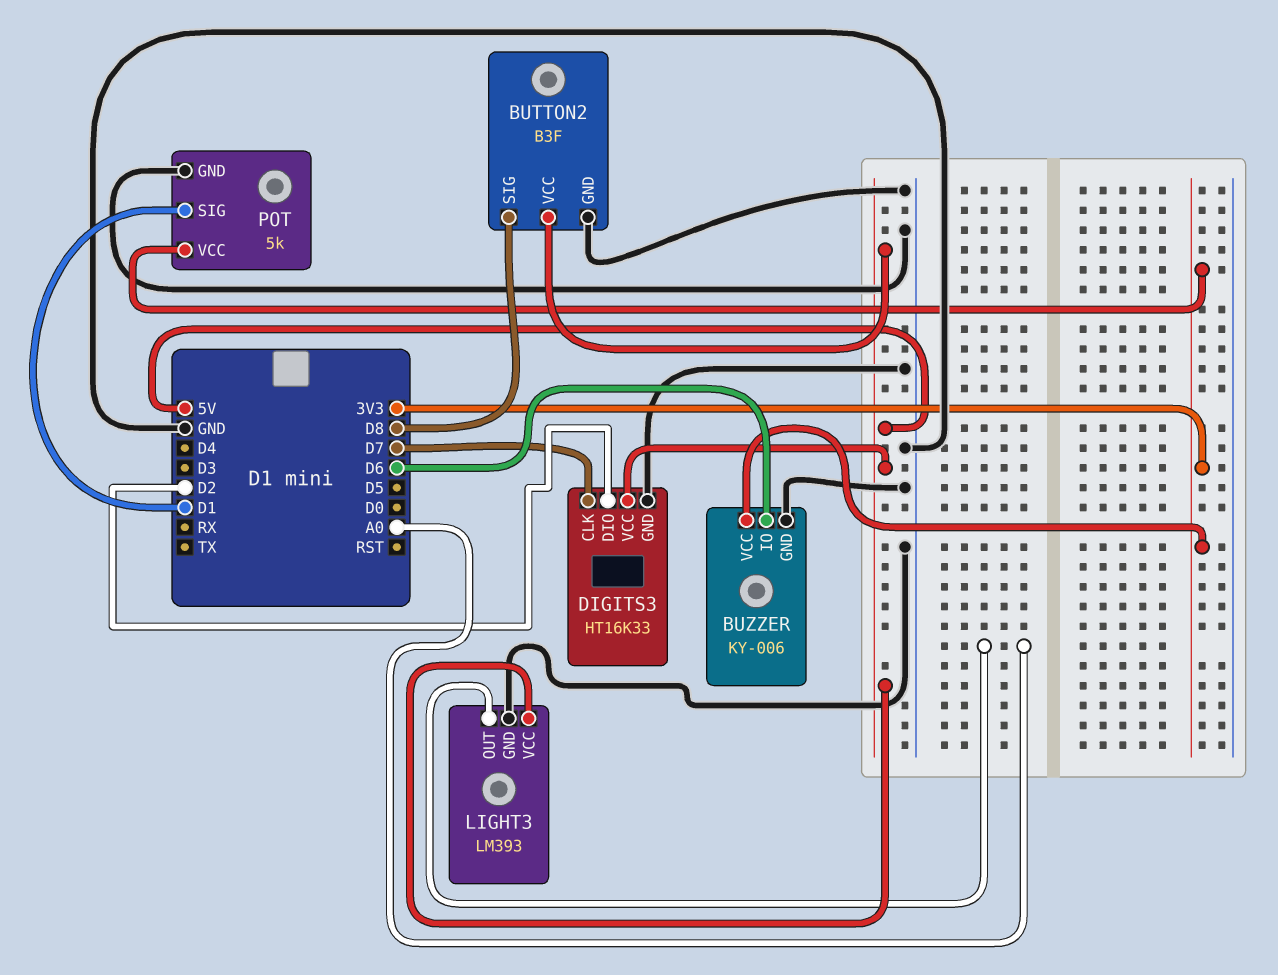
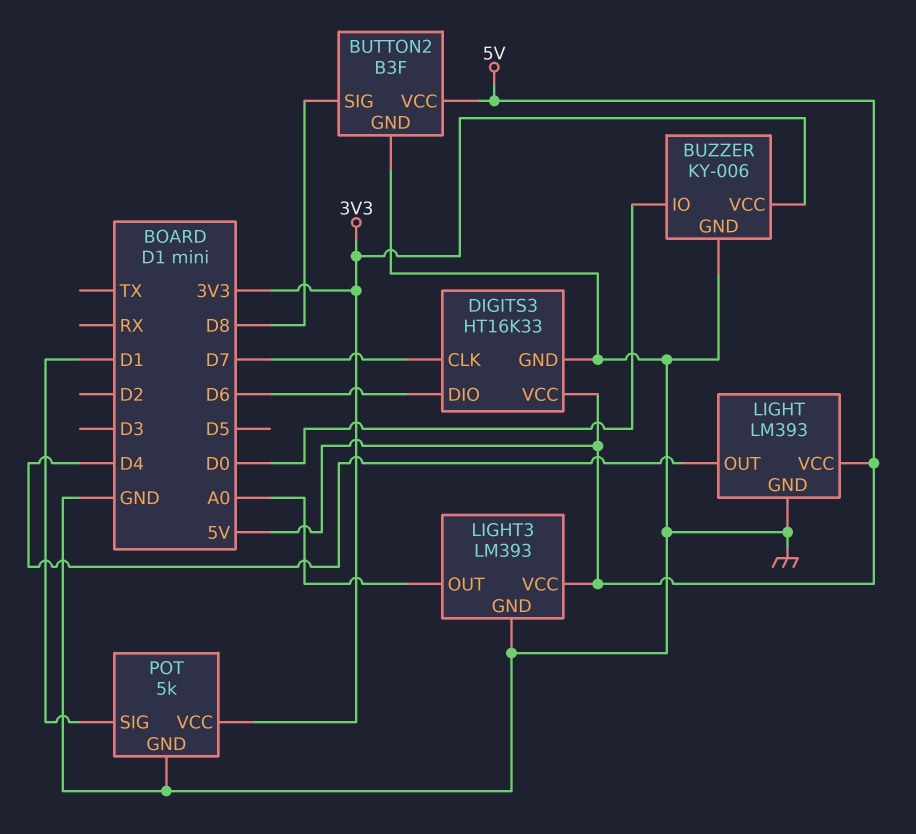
BUZZER pin IO: D6 -> D0
DIGITS3 pin DIO: D2 -> D6
LIGHT: none -> LM393
LIGHT pin GND: none -> GND
LIGHT pin OUT: none -> D4
LIGHT pin VCC: none -> 5V

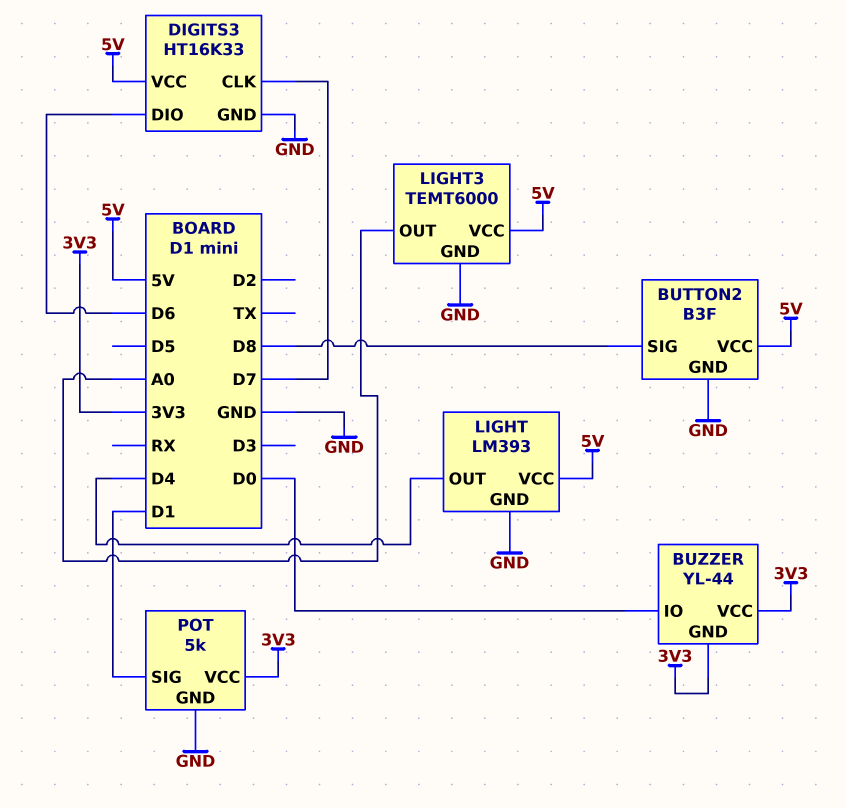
BUZZER: KY-006 -> YL-44
BUZZER pin GND: GND -> 3V3
LIGHT3: LM393 -> TEMT6000

